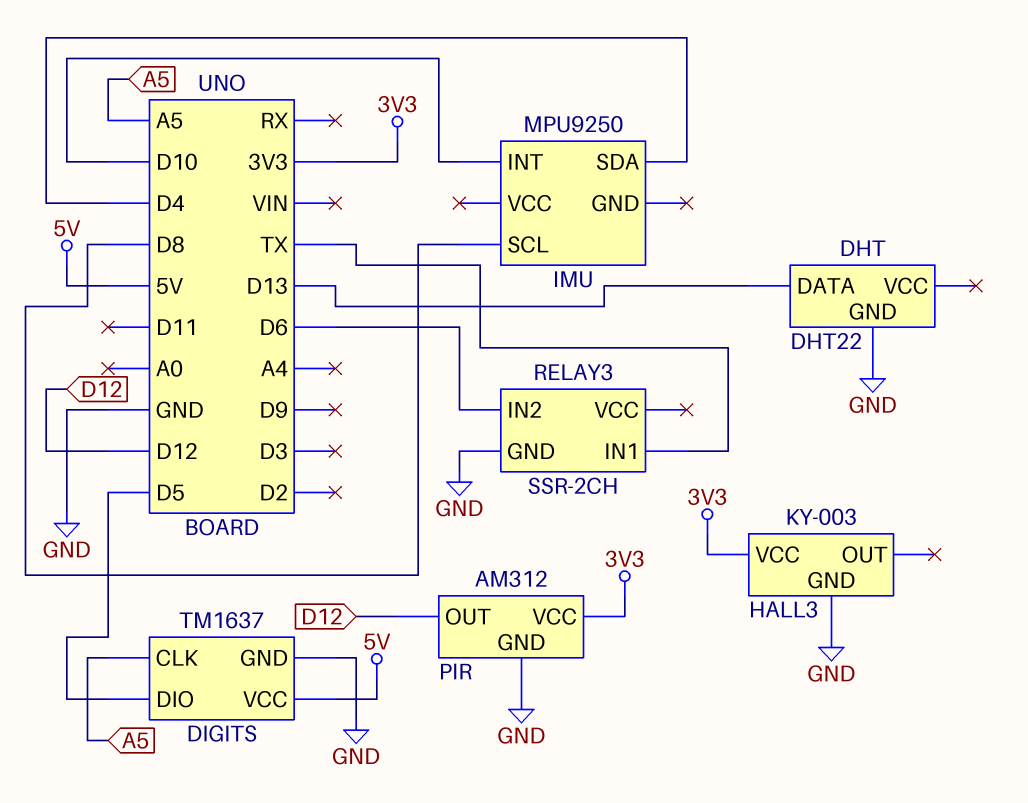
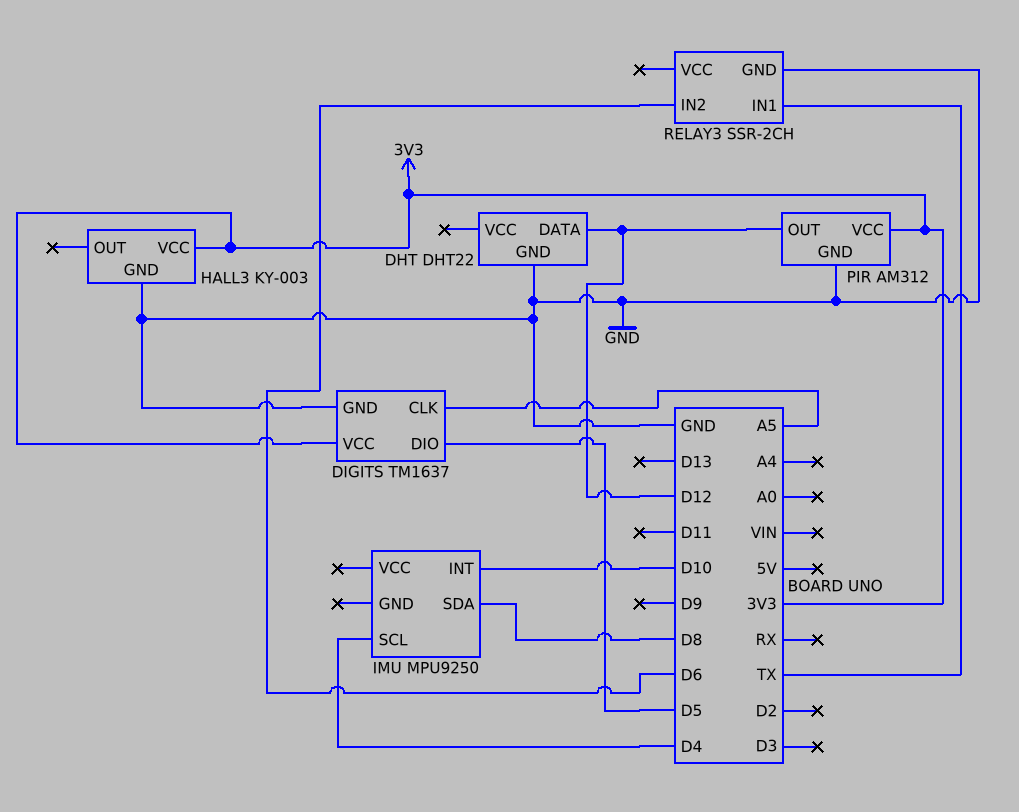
DHT pin DATA: D13 -> D12
DIGITS pin VCC: 5V -> 3V3
IMU pin SCL: D8 -> D4
IMU pin SDA: D4 -> D8

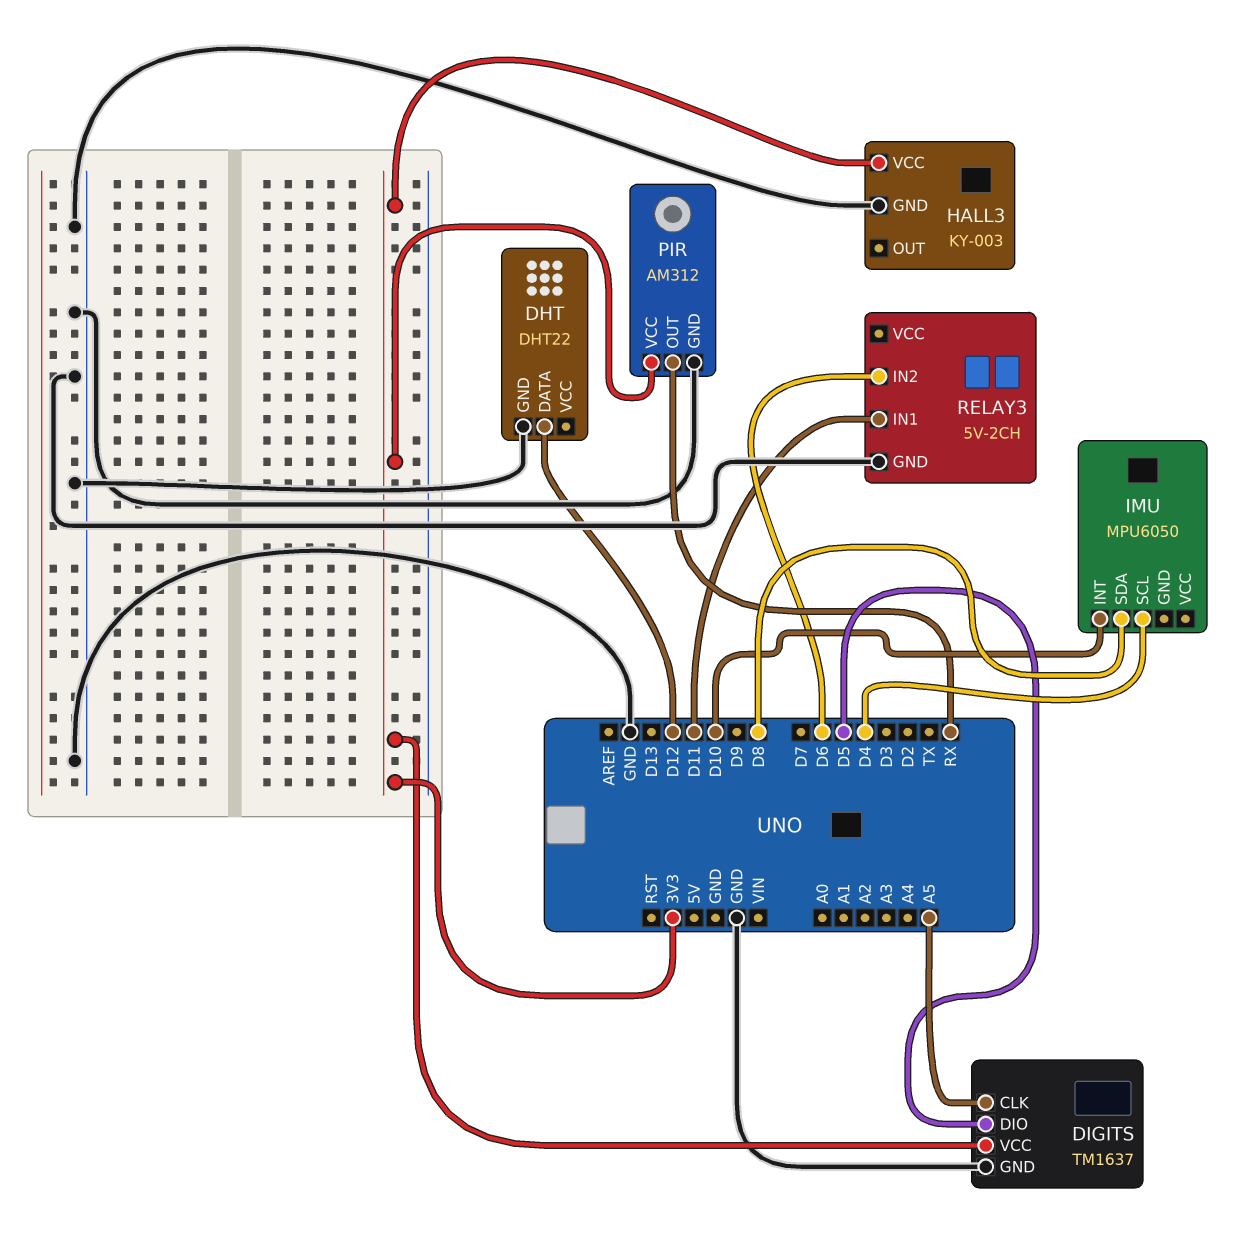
IMU: MPU9250 -> MPU6050
PIR pin OUT: D12 -> RX
RELAY3: SSR-2CH -> 5V-2CH
RELAY3 pin IN1: TX -> D11

